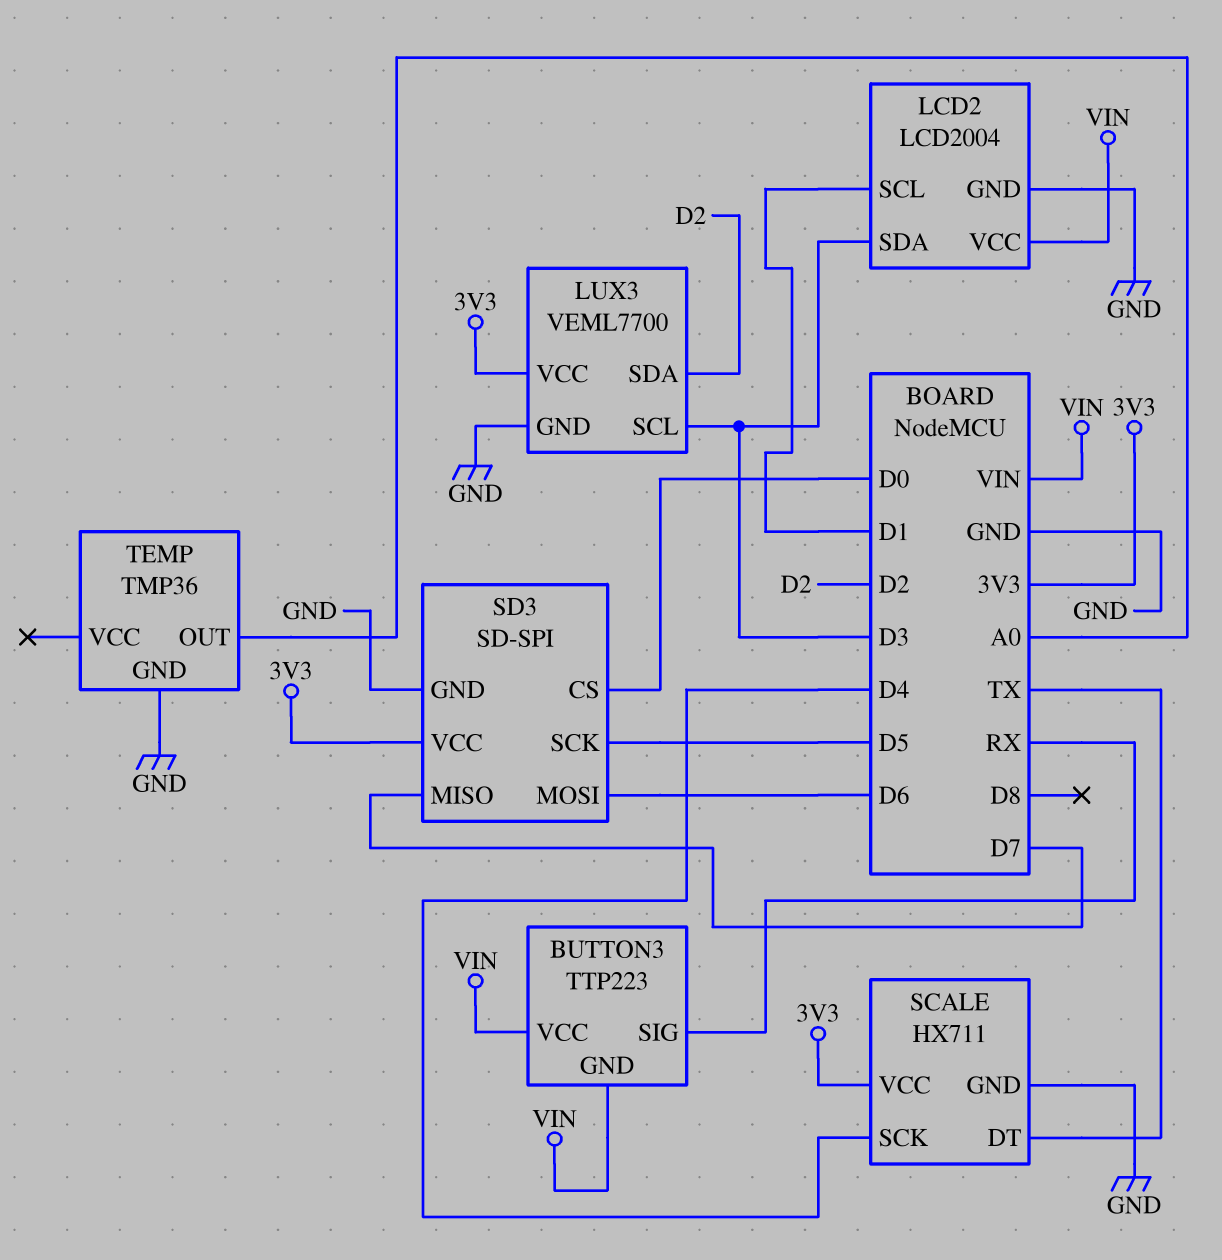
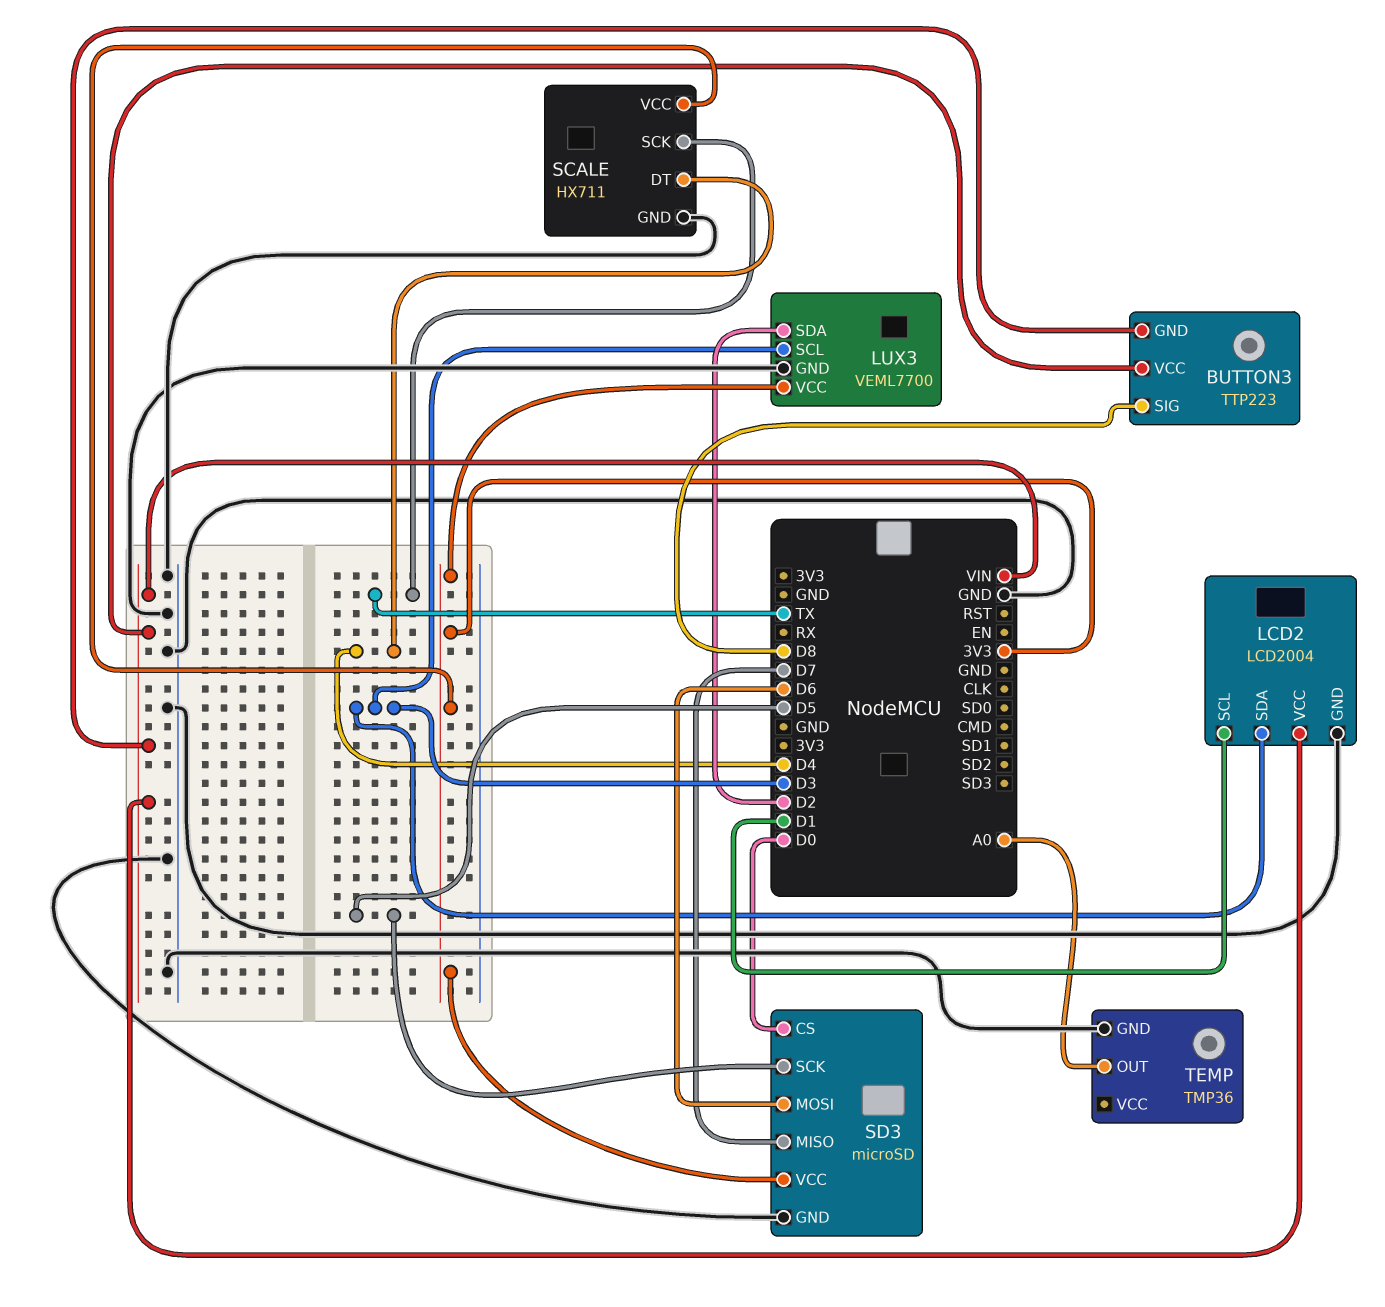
BUTTON3 pin SIG: RX -> D8
SCALE pin DT: TX -> D4
SCALE pin SCK: D4 -> TX
SD3: SD-SPI -> microSD

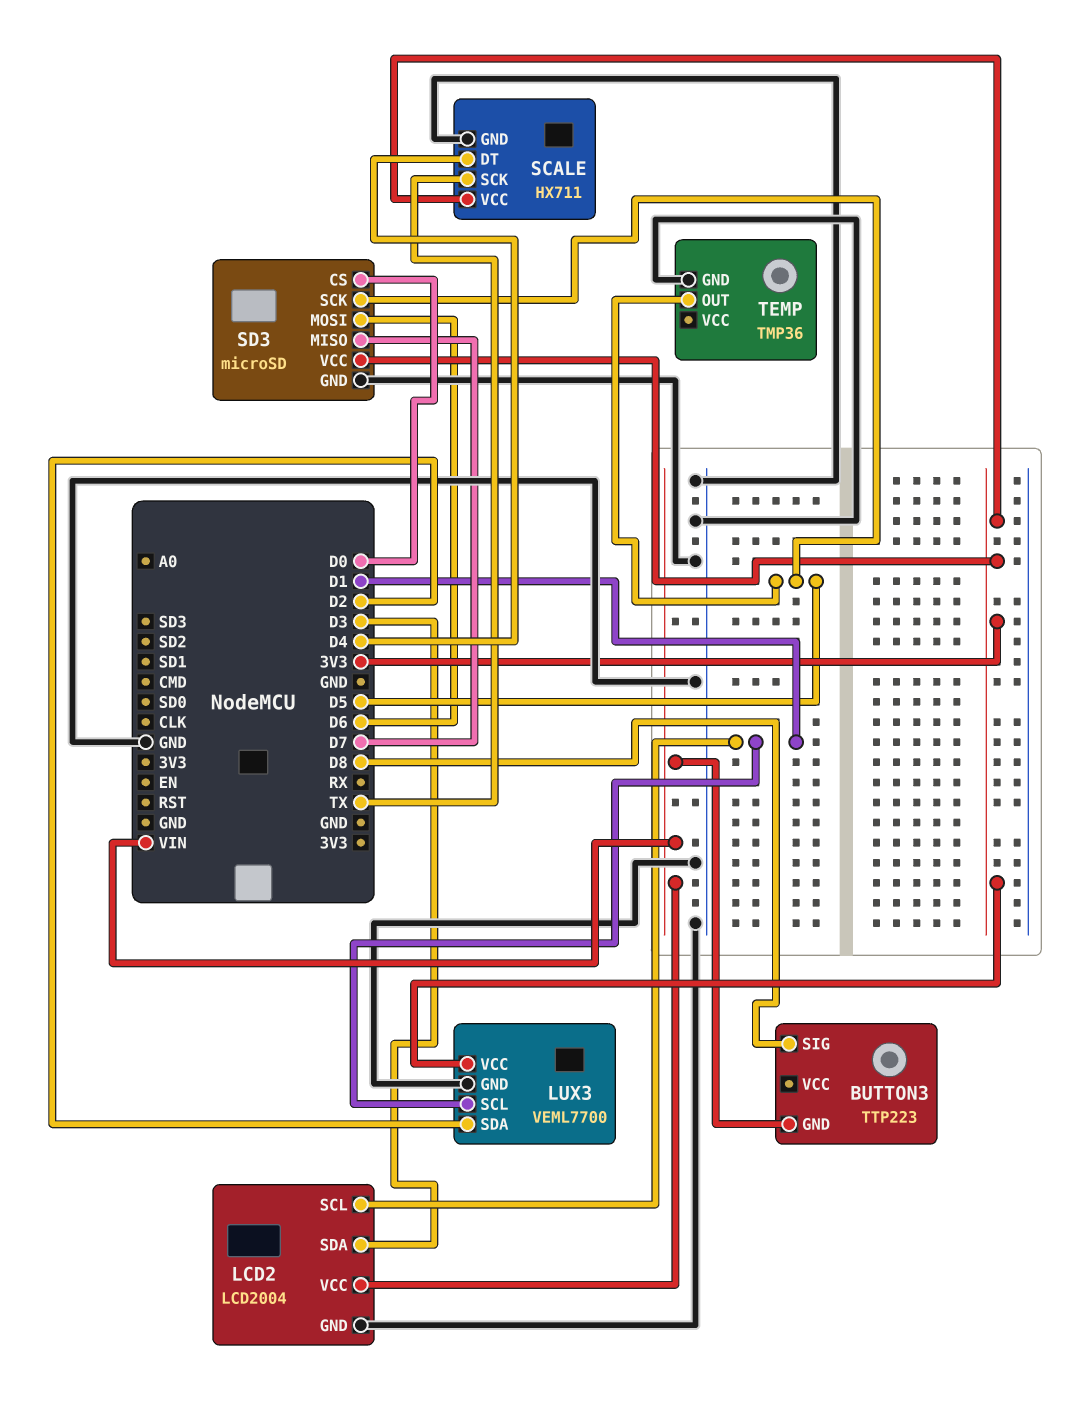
BUTTON3 pin VCC: VIN -> none
LUX3 pin SCL: D3 -> D1
TEMP pin OUT: A0 -> D5

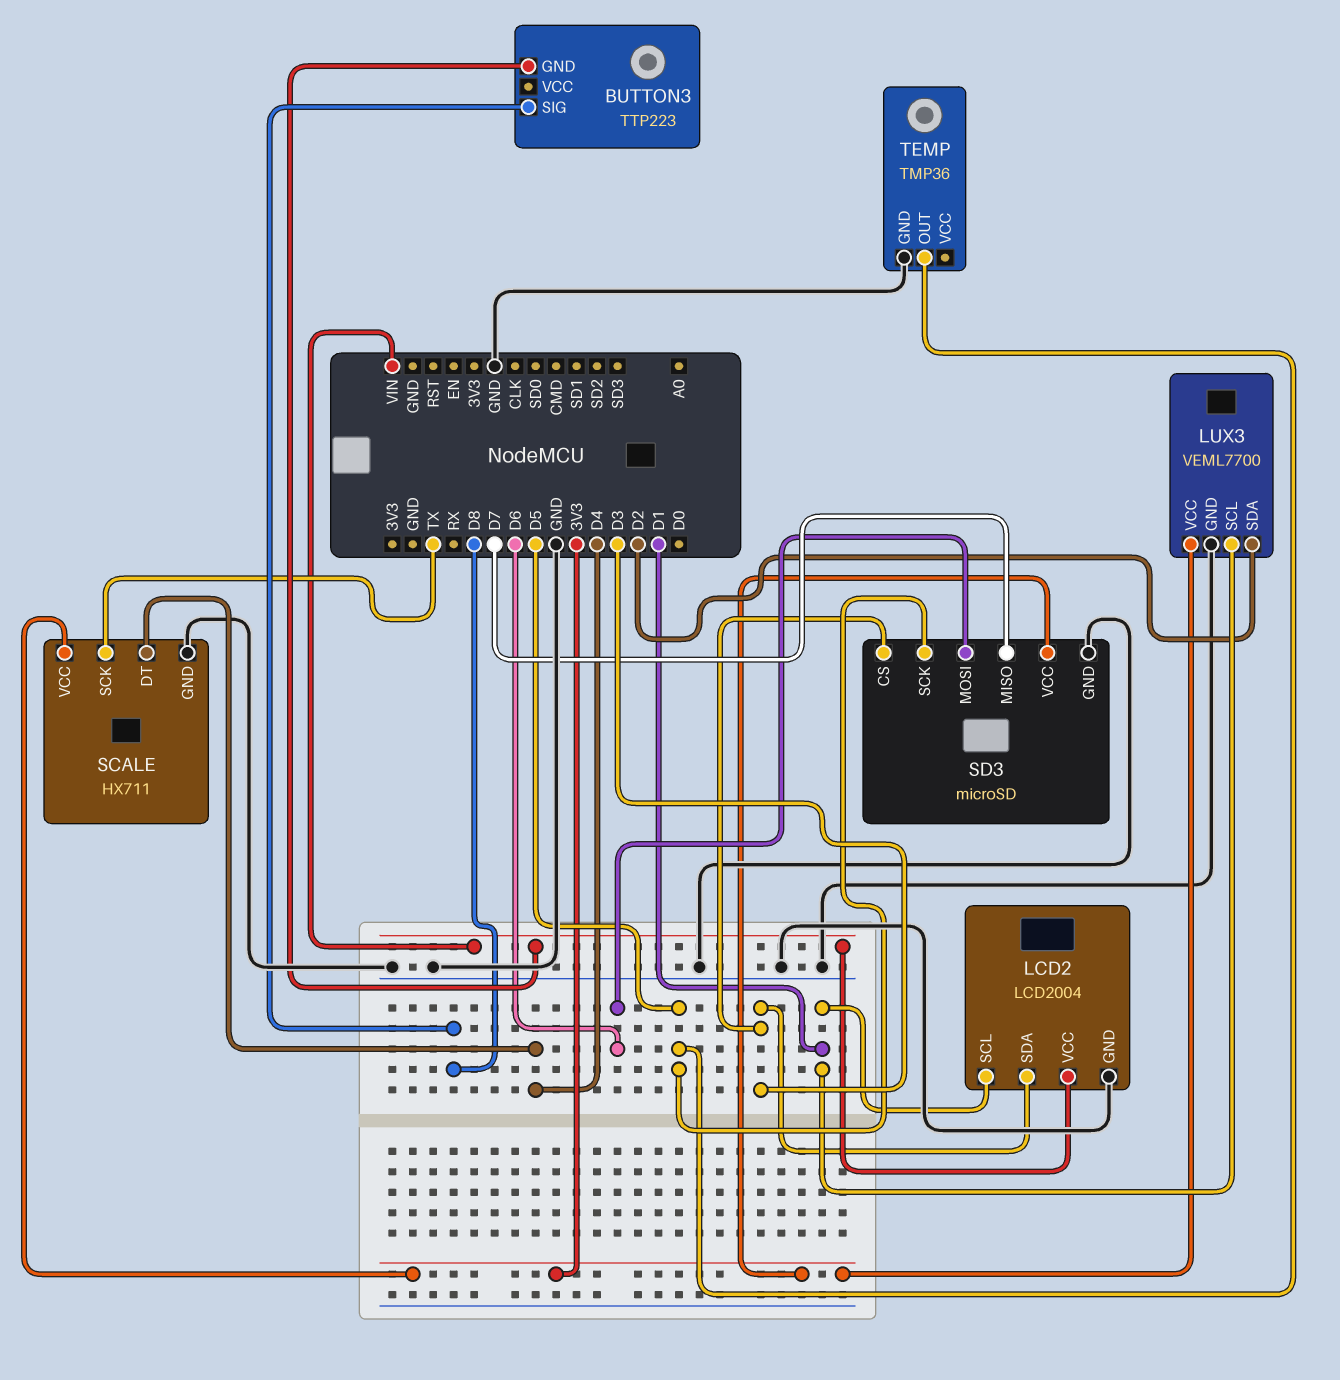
SD3 pin CS: D0 -> D3

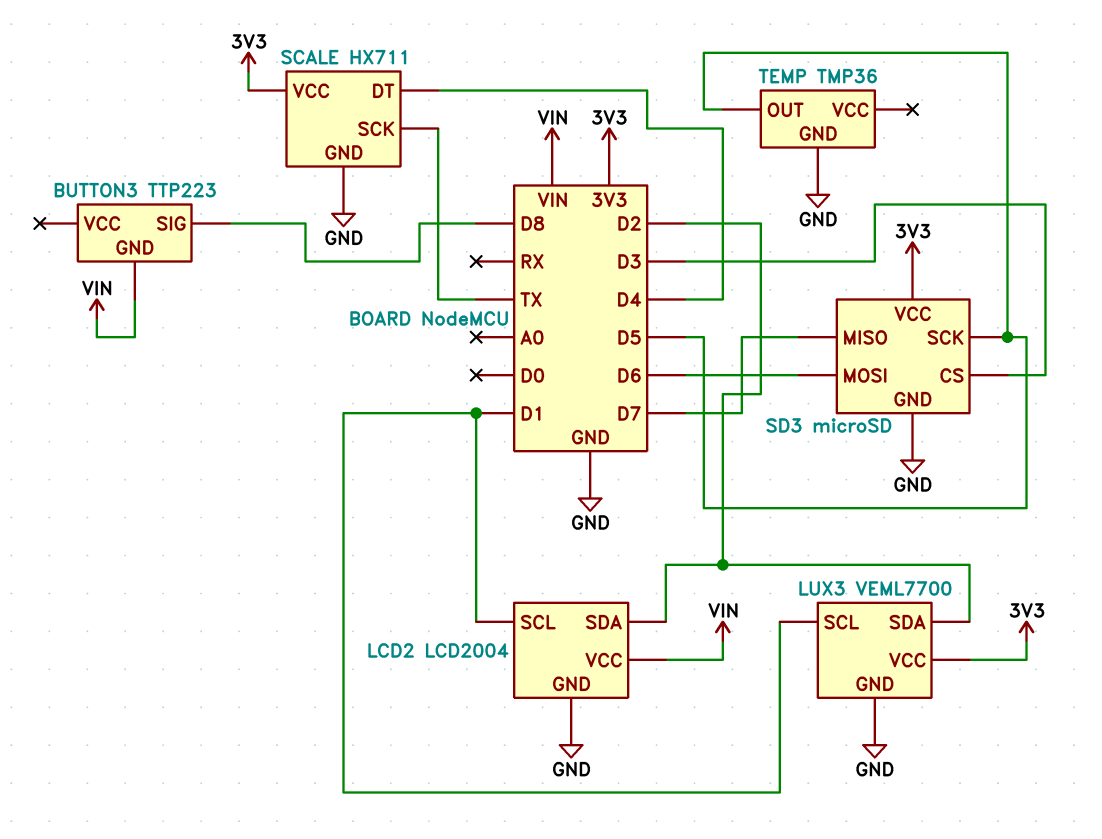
LCD2 pin SDA: D3 -> D2

